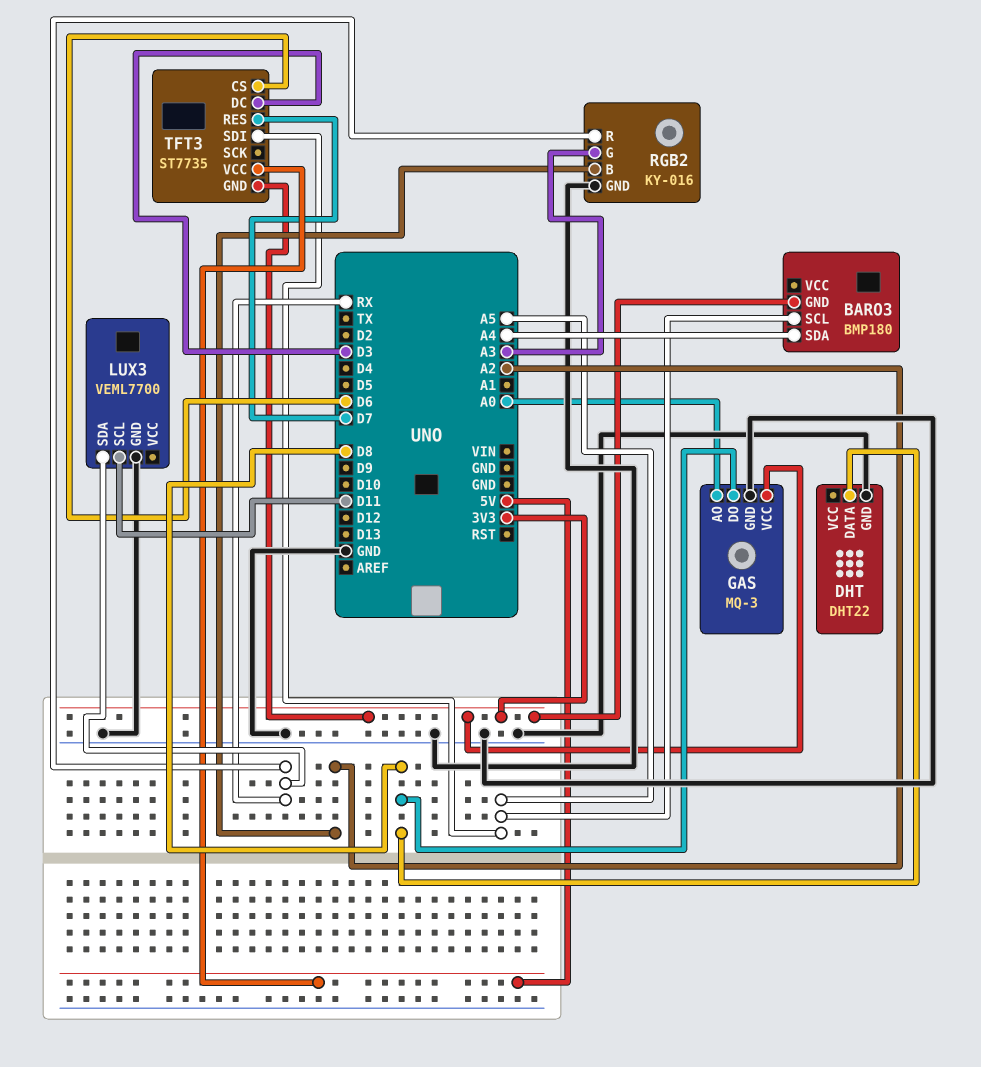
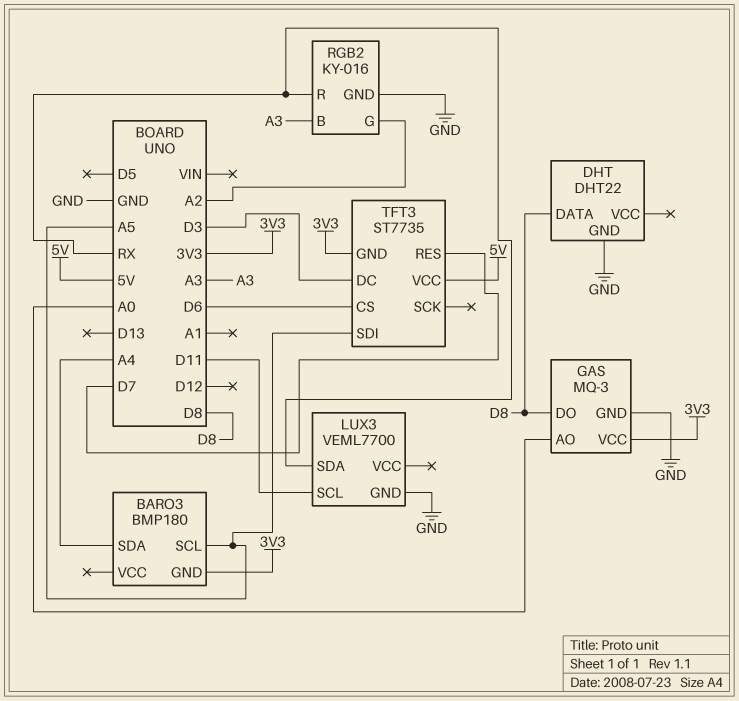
RGB2 pin B: A2 -> A3
RGB2 pin G: A3 -> A2

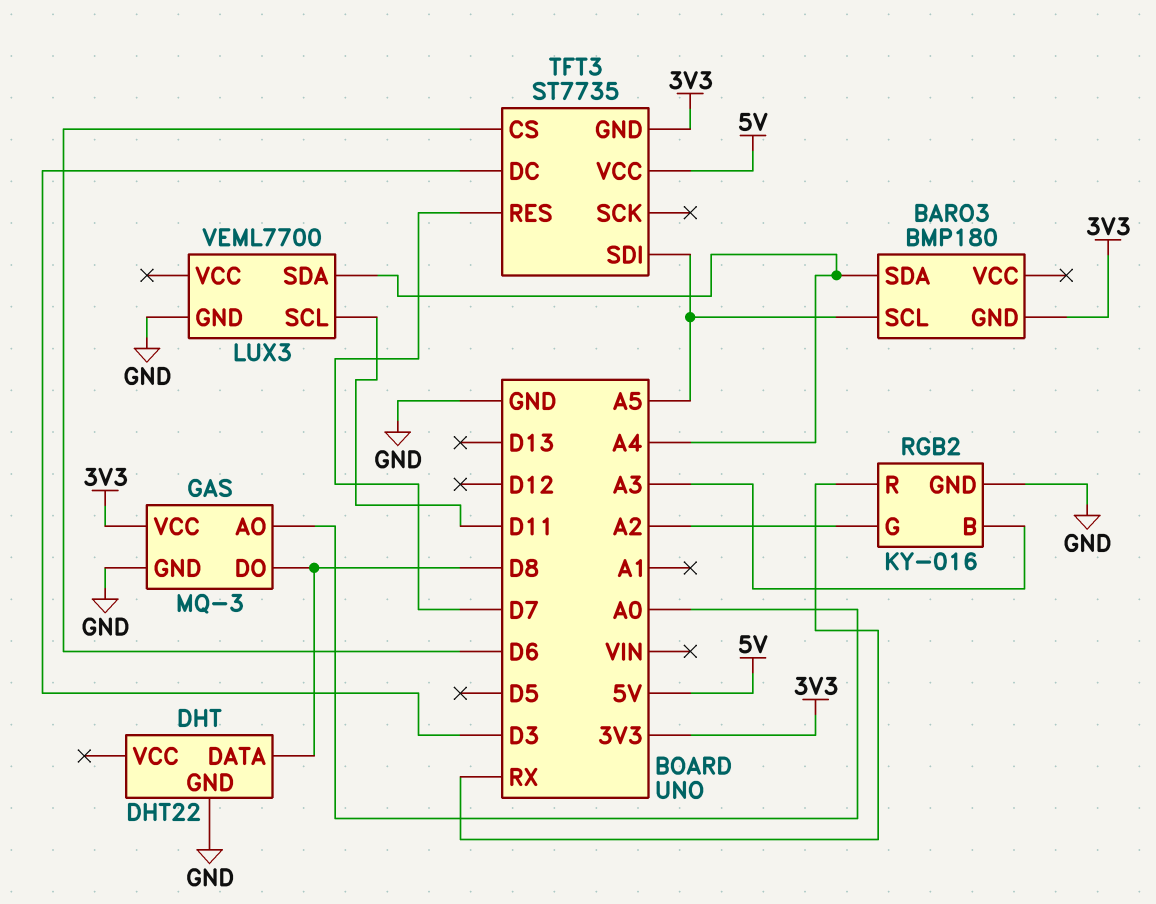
LUX3 pin SDA: RX -> A4

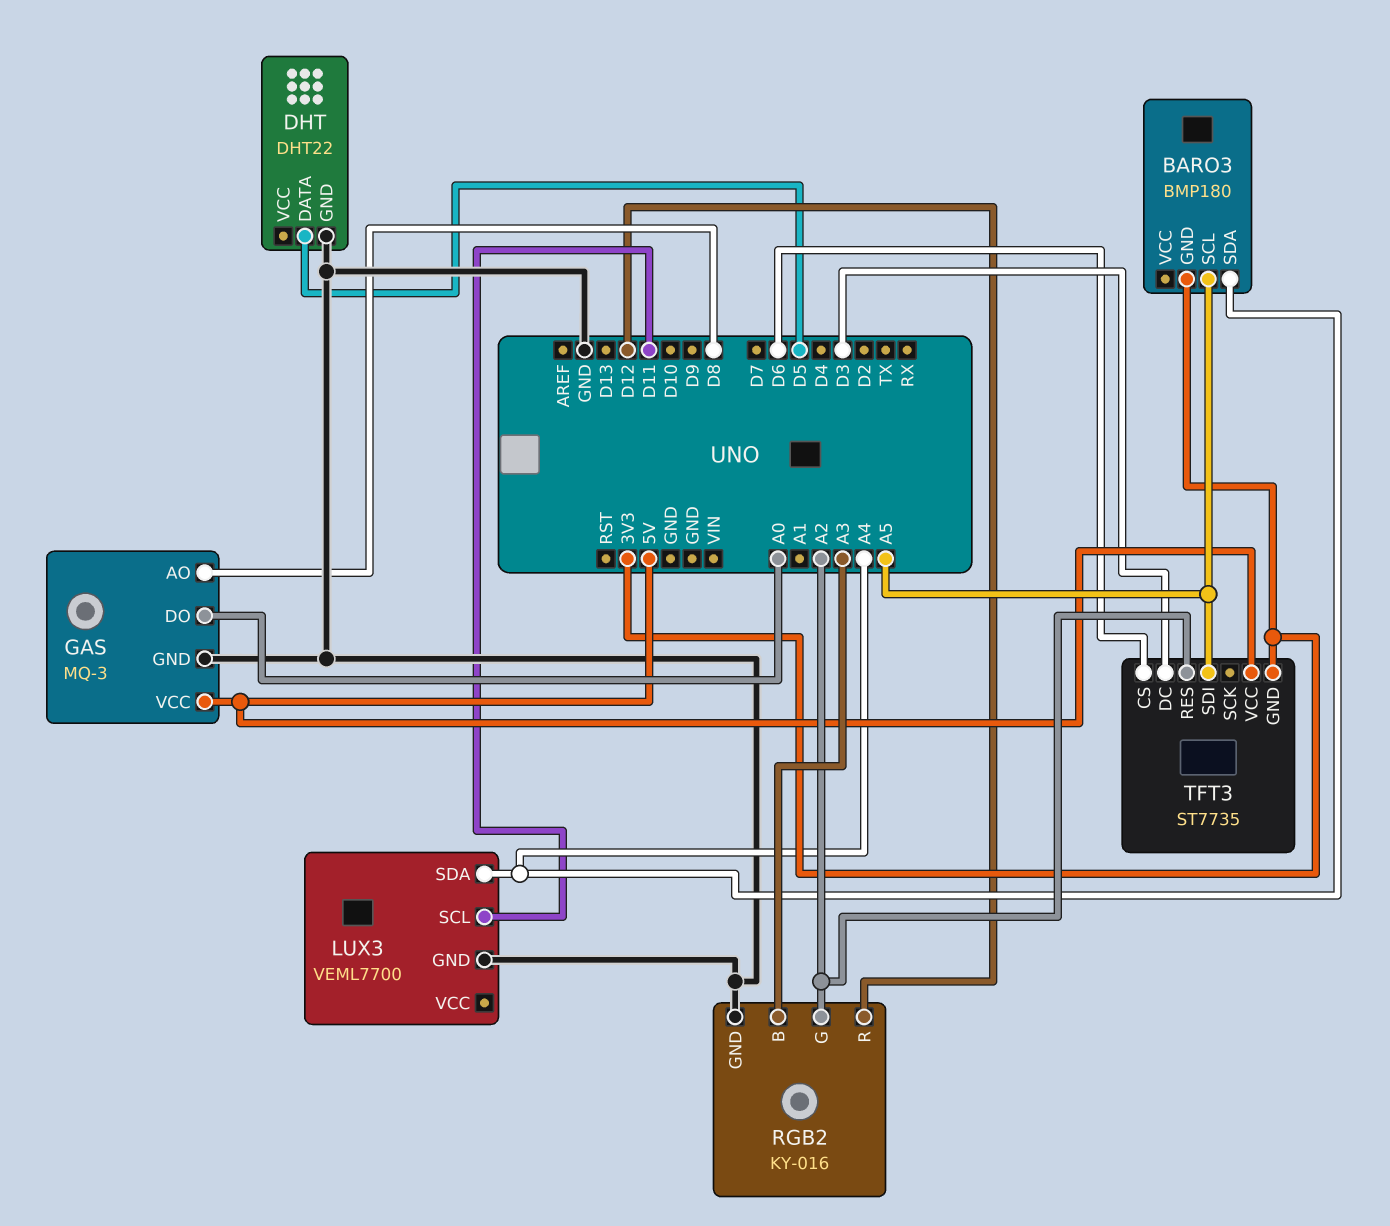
DHT pin DATA: D8 -> D5
GAS pin AO: A0 -> D8
GAS pin DO: D8 -> A0
GAS pin VCC: 3V3 -> 5V
RGB2 pin R: RX -> D12
TFT3 pin RES: D7 -> A2

